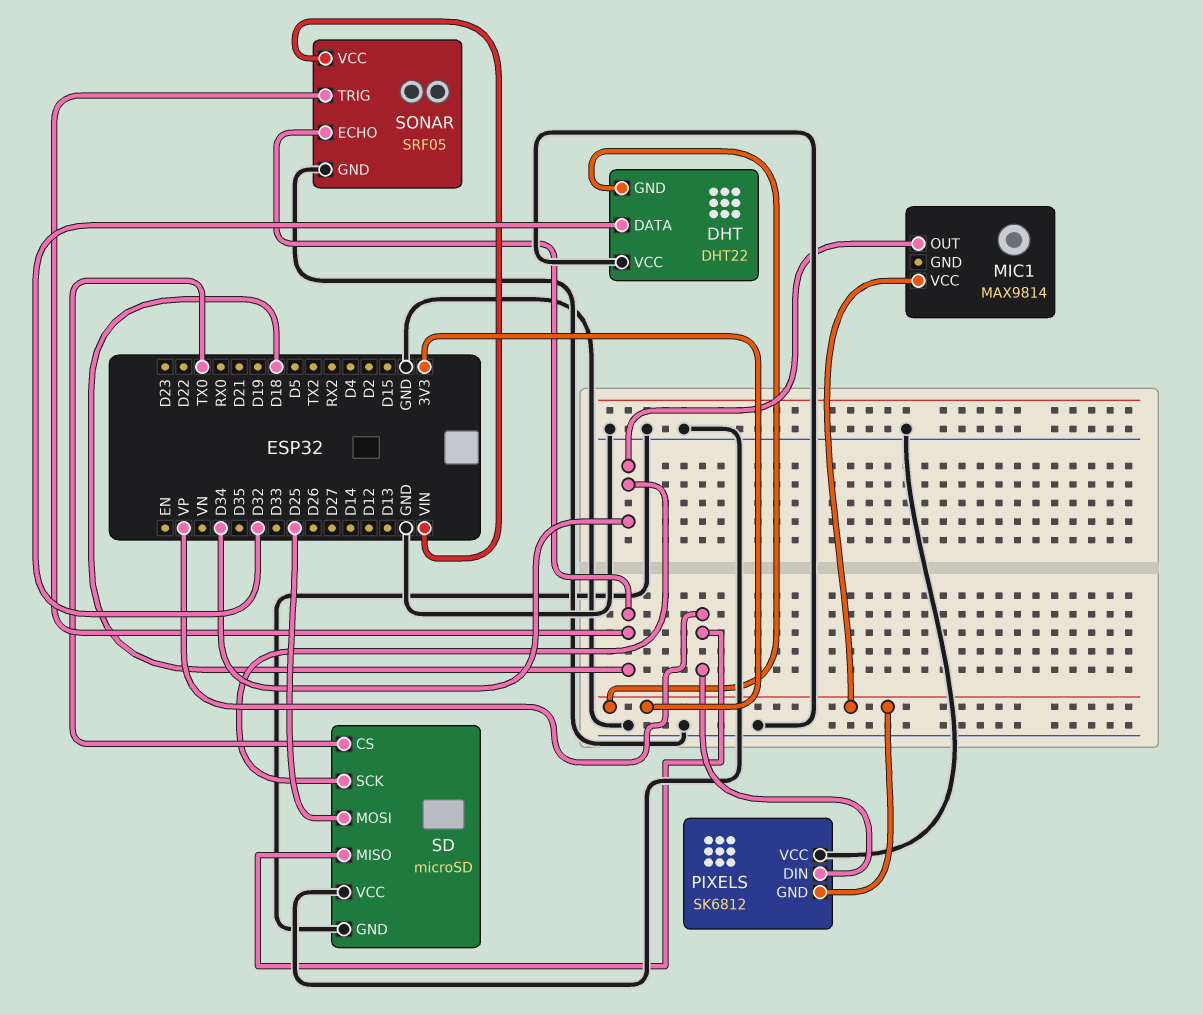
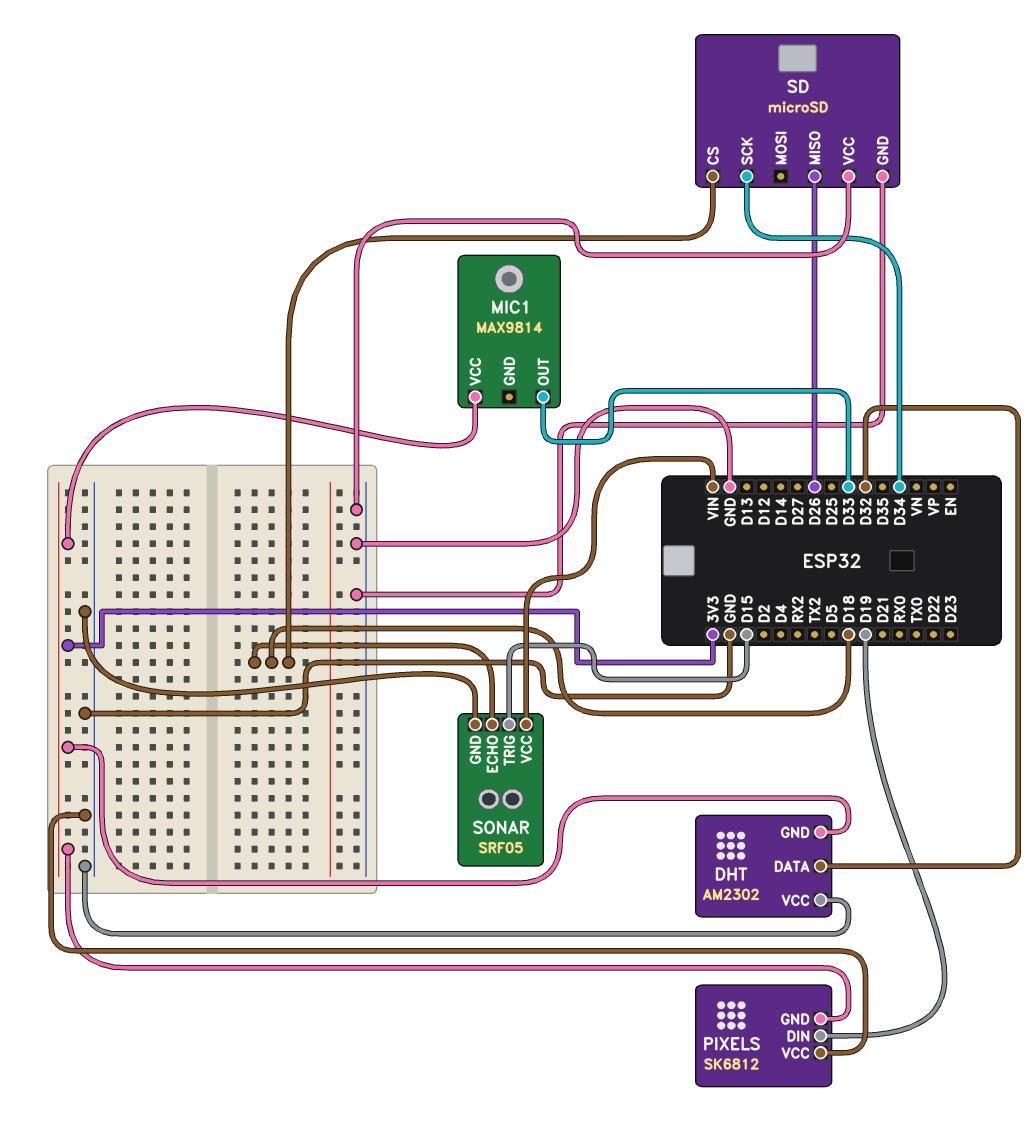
DHT: DHT22 -> AM2302
MIC1 pin OUT: D34 -> D33
PIXELS pin DIN: VP -> D19
SD pin CS: TX0 -> D18
SD pin MISO: VP -> D26
SD pin MOSI: D25 -> none
SONAR pin TRIG: D18 -> D15

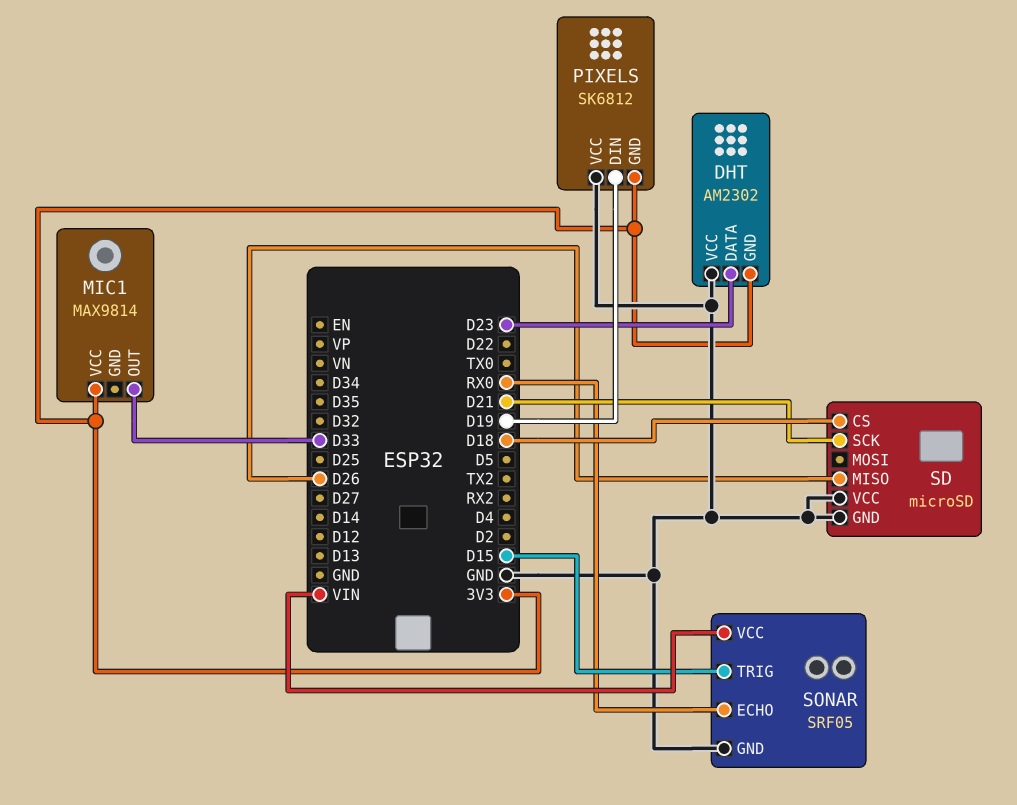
DHT pin DATA: D32 -> D23
SD pin SCK: D34 -> D21
SONAR pin ECHO: D18 -> RX0

